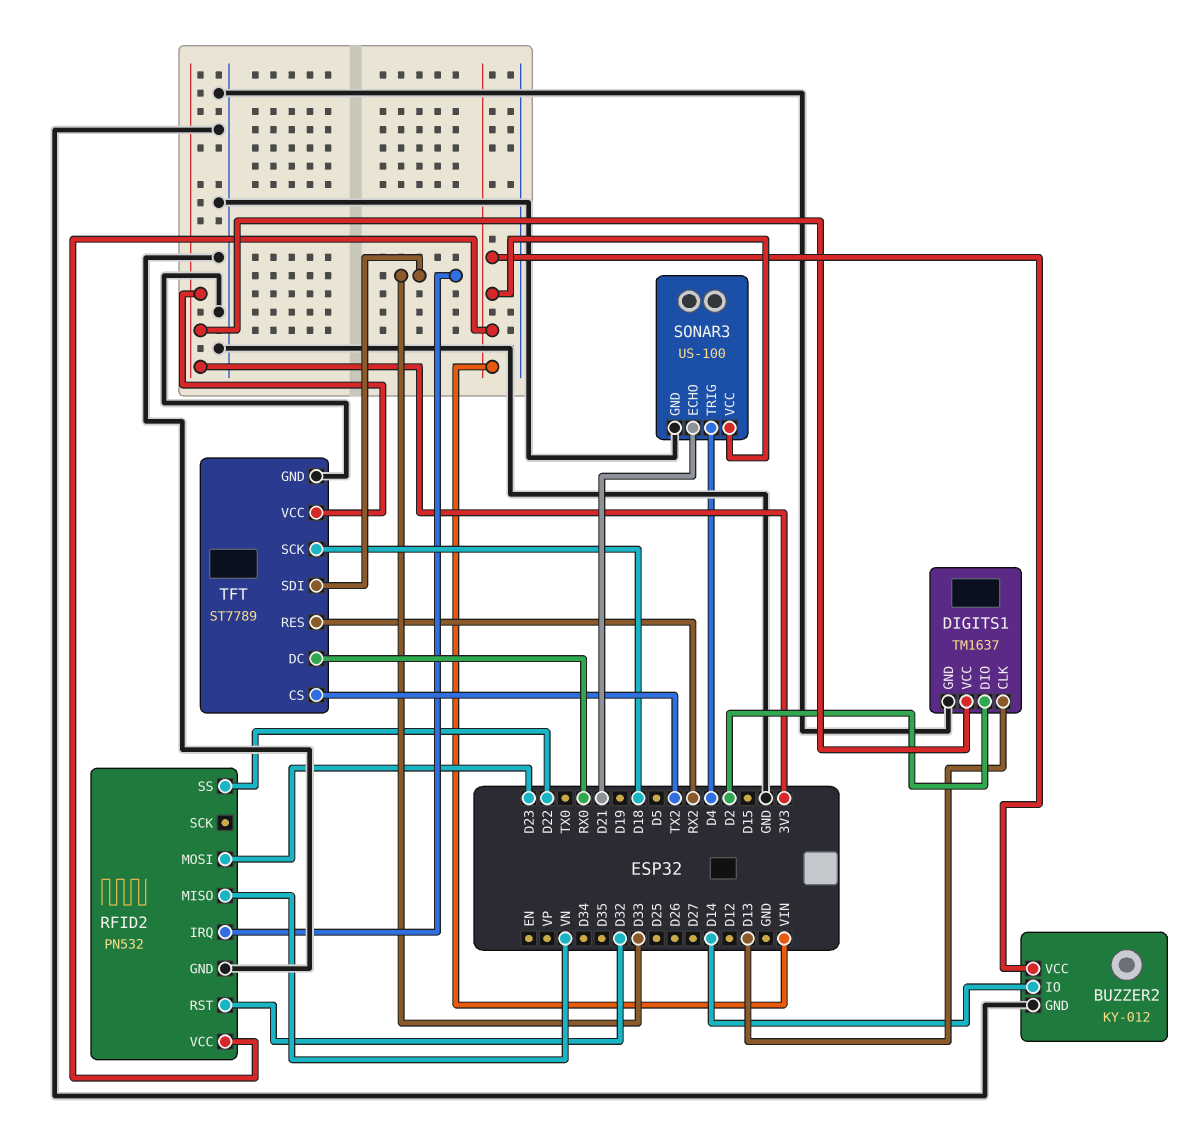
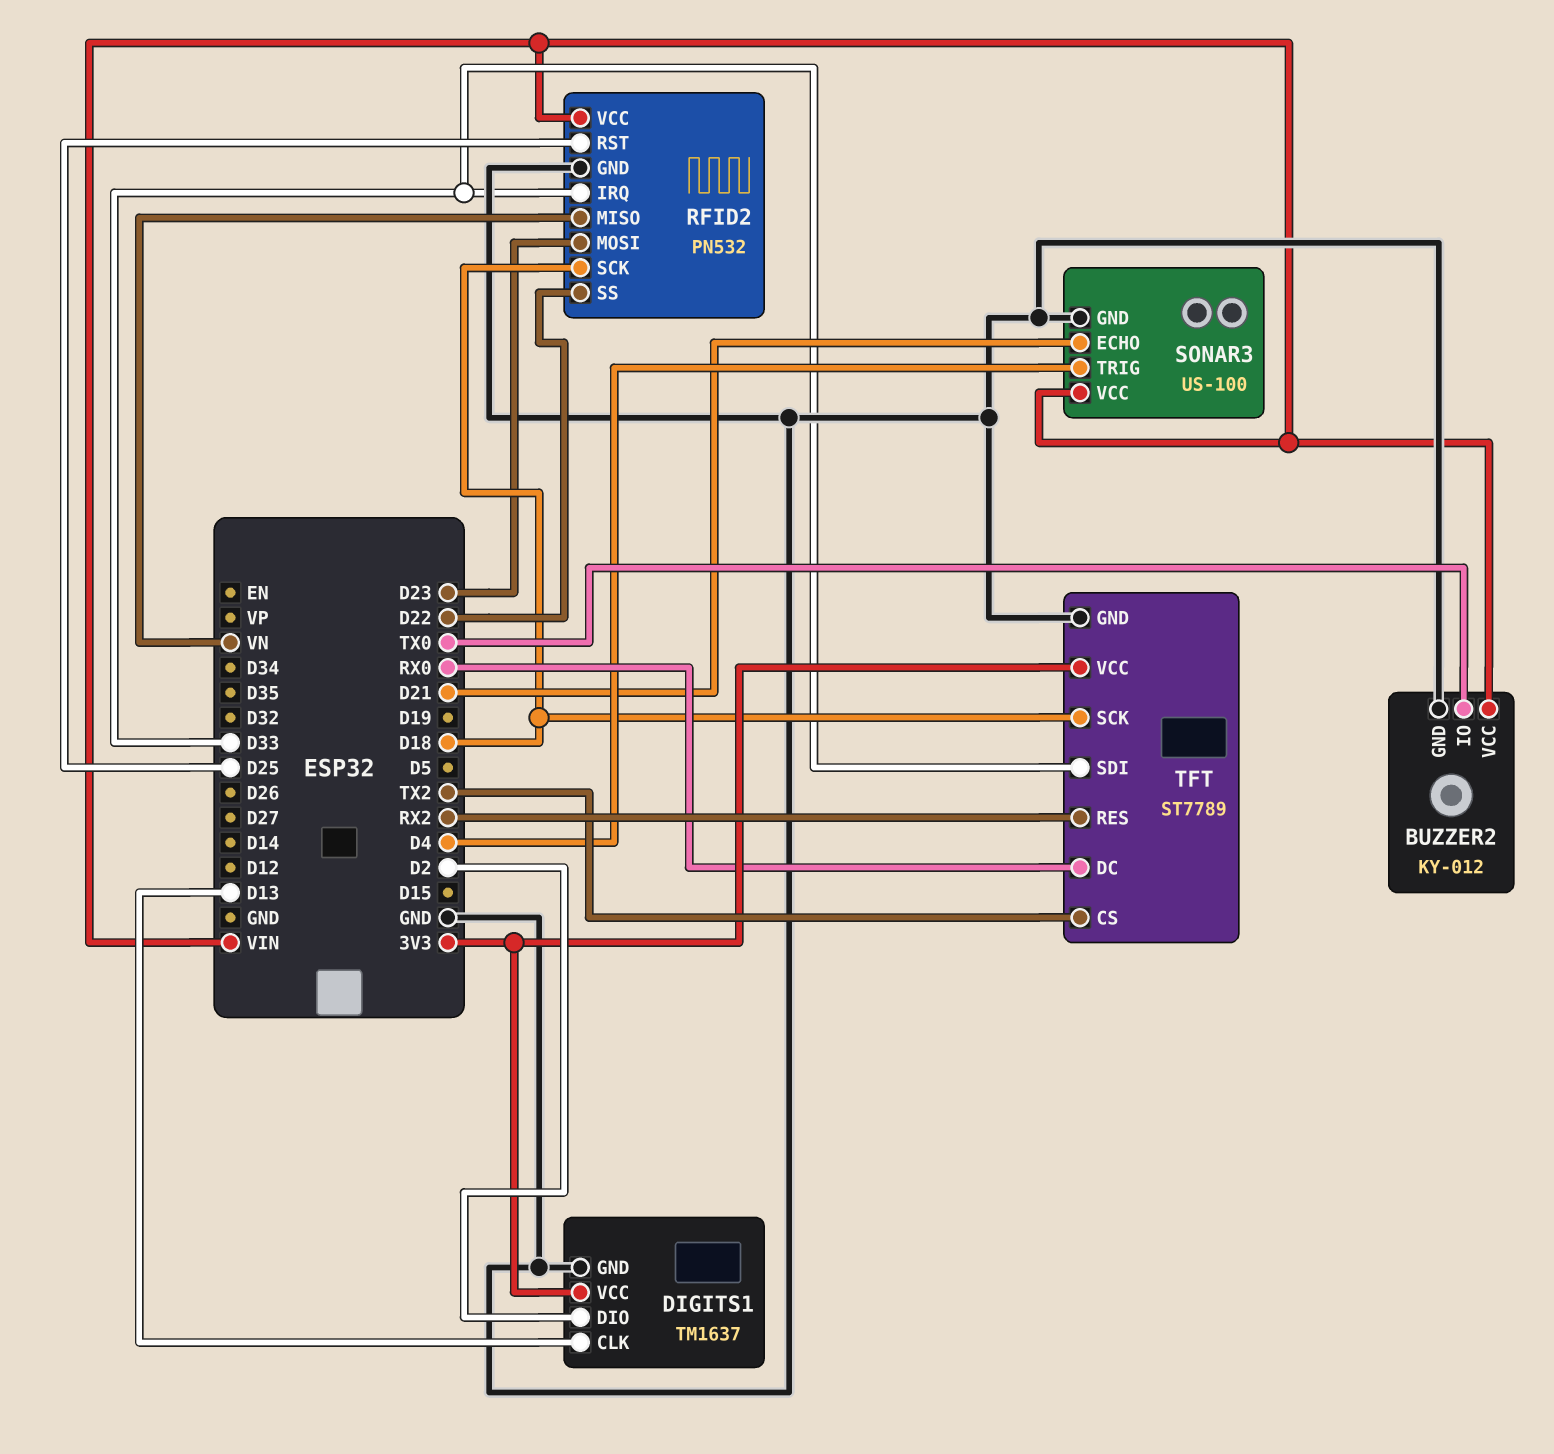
BUZZER2 pin IO: D14 -> TX0
RFID2 pin RST: D32 -> D25
RFID2 pin SCK: none -> D18

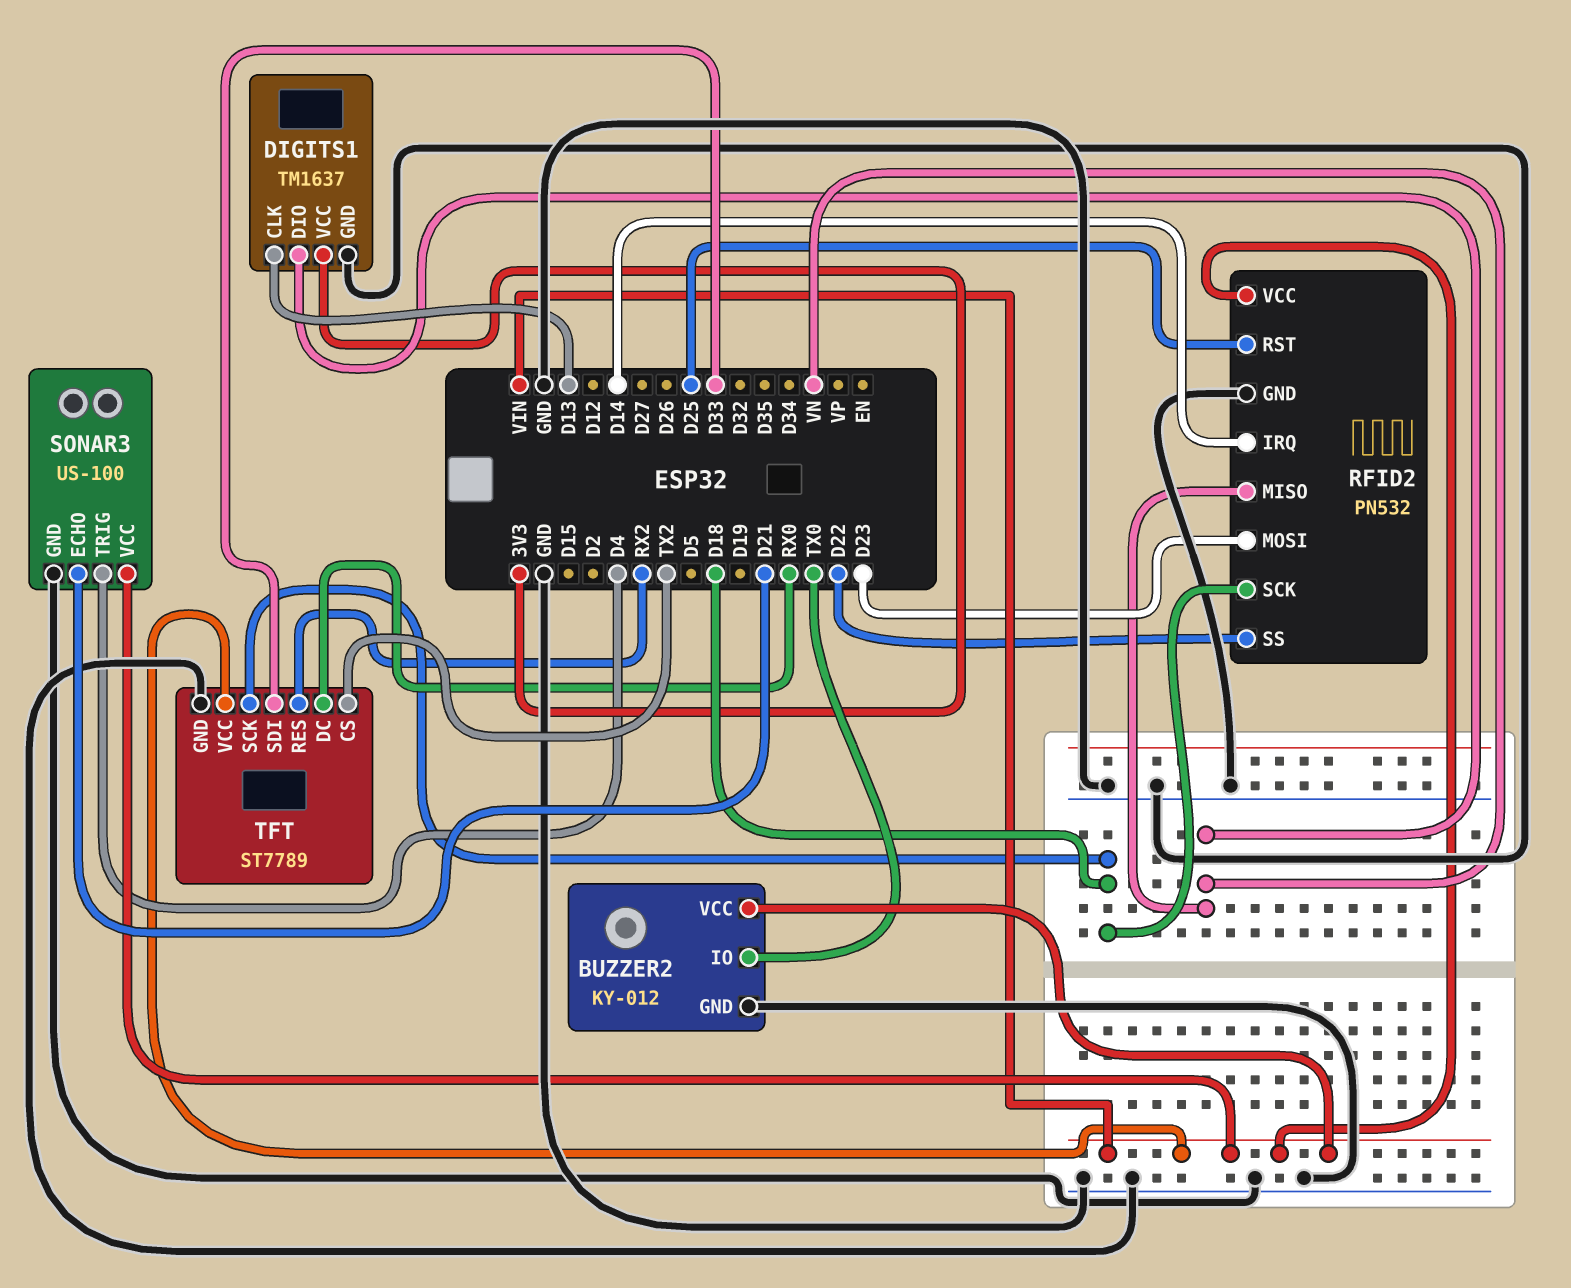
DIGITS1 pin DIO: D2 -> VN
RFID2 pin IRQ: D33 -> D14
TFT pin VCC: 3V3 -> VIN

